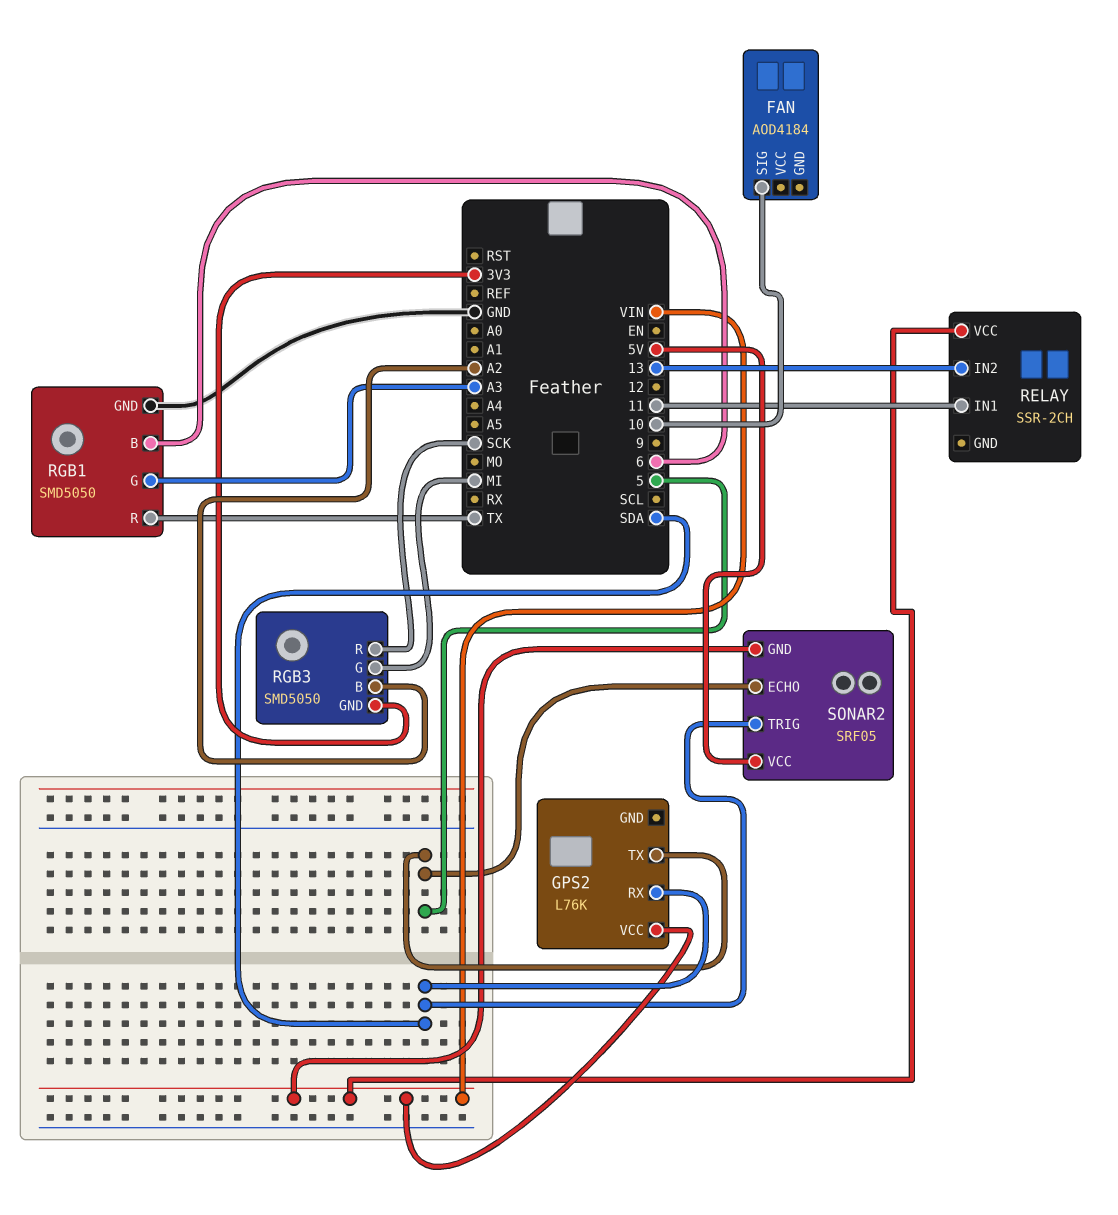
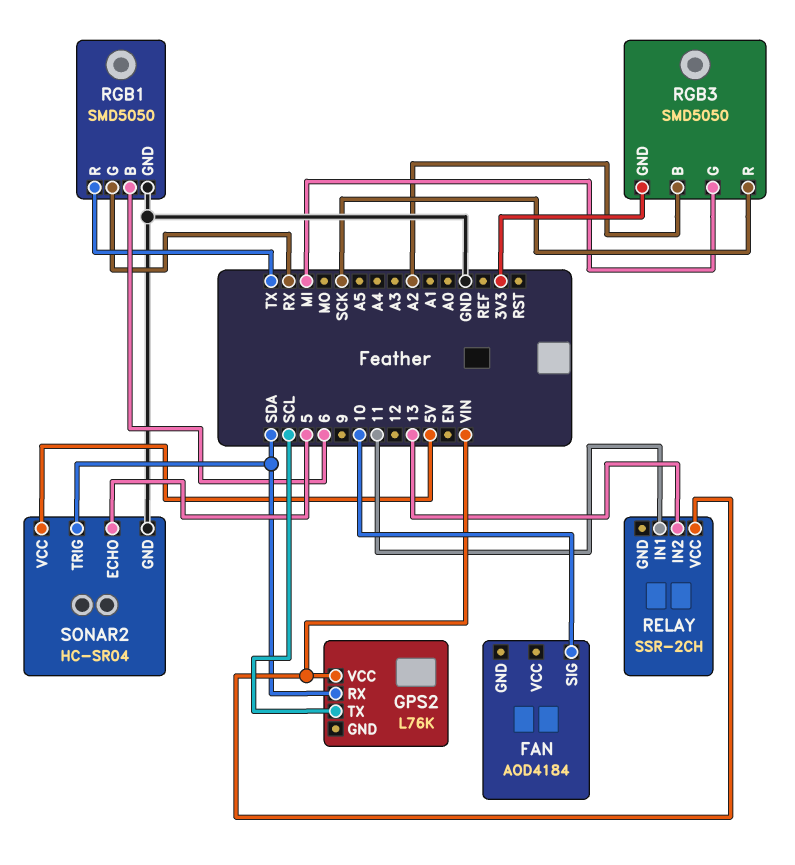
GPS2 pin TX: 5 -> SCL
RGB1 pin G: A3 -> RX
SONAR2: SRF05 -> HC-SR04
SONAR2 pin GND: VIN -> GND

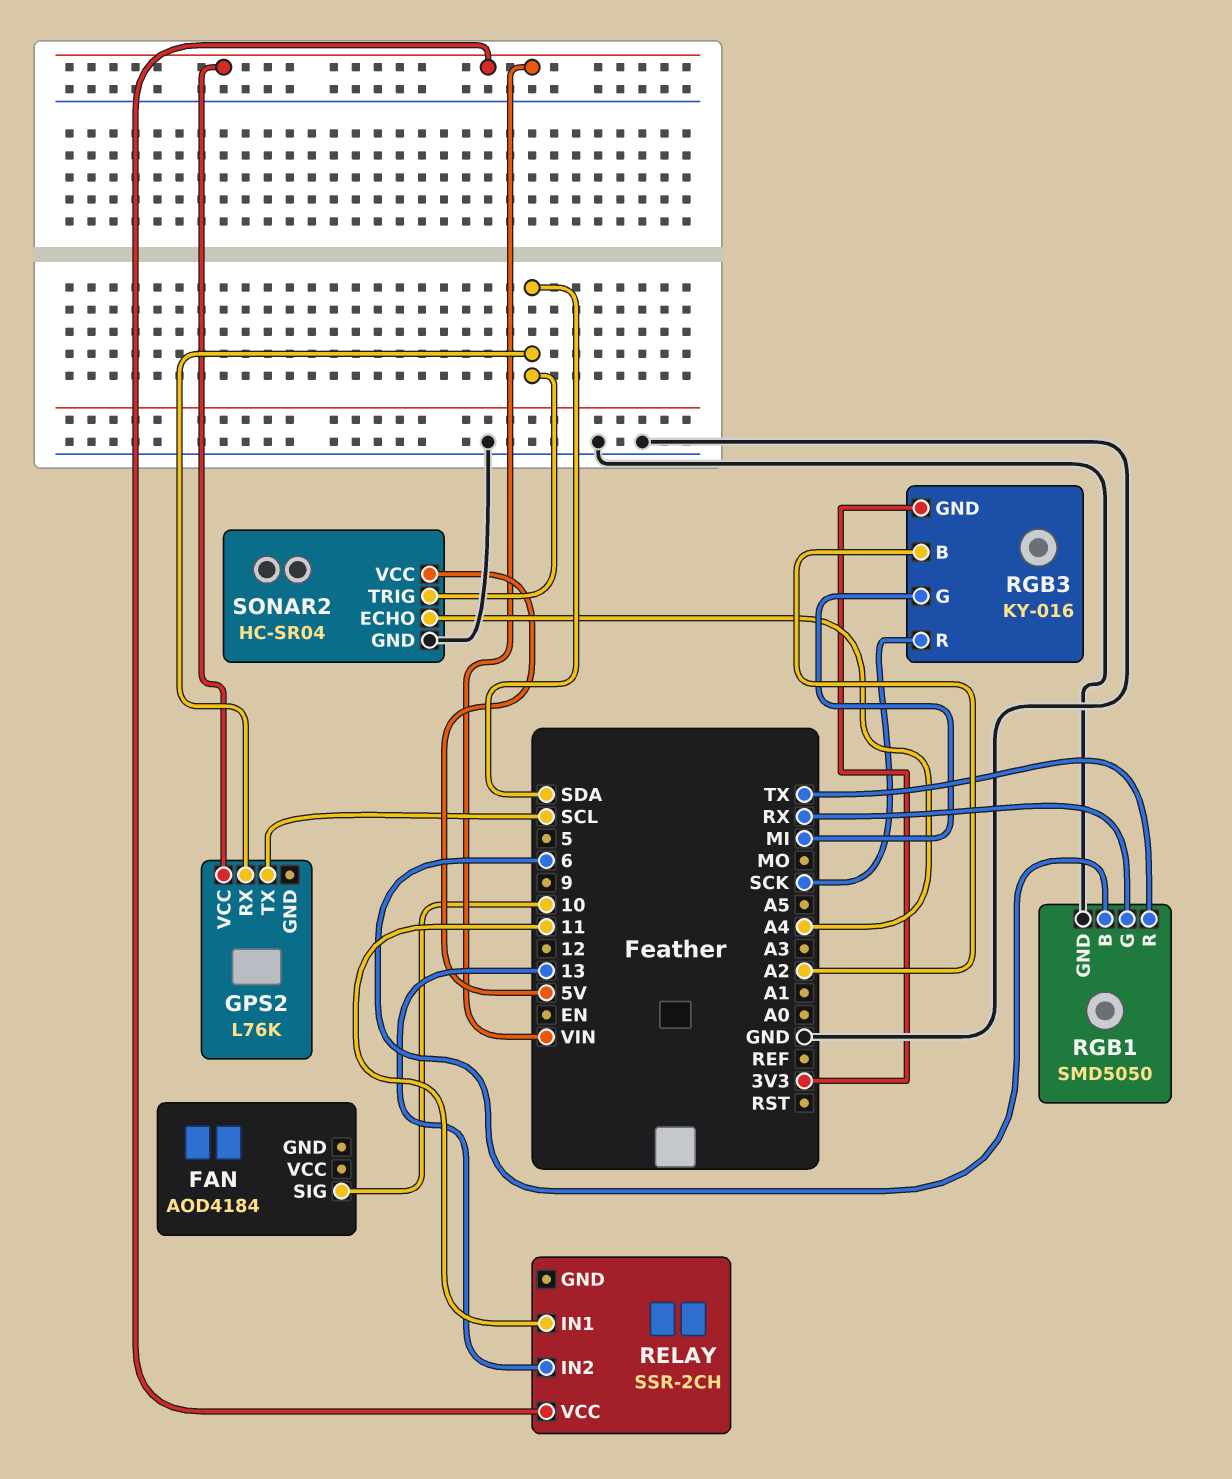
RGB3: SMD5050 -> KY-016
SONAR2 pin ECHO: 5 -> A4

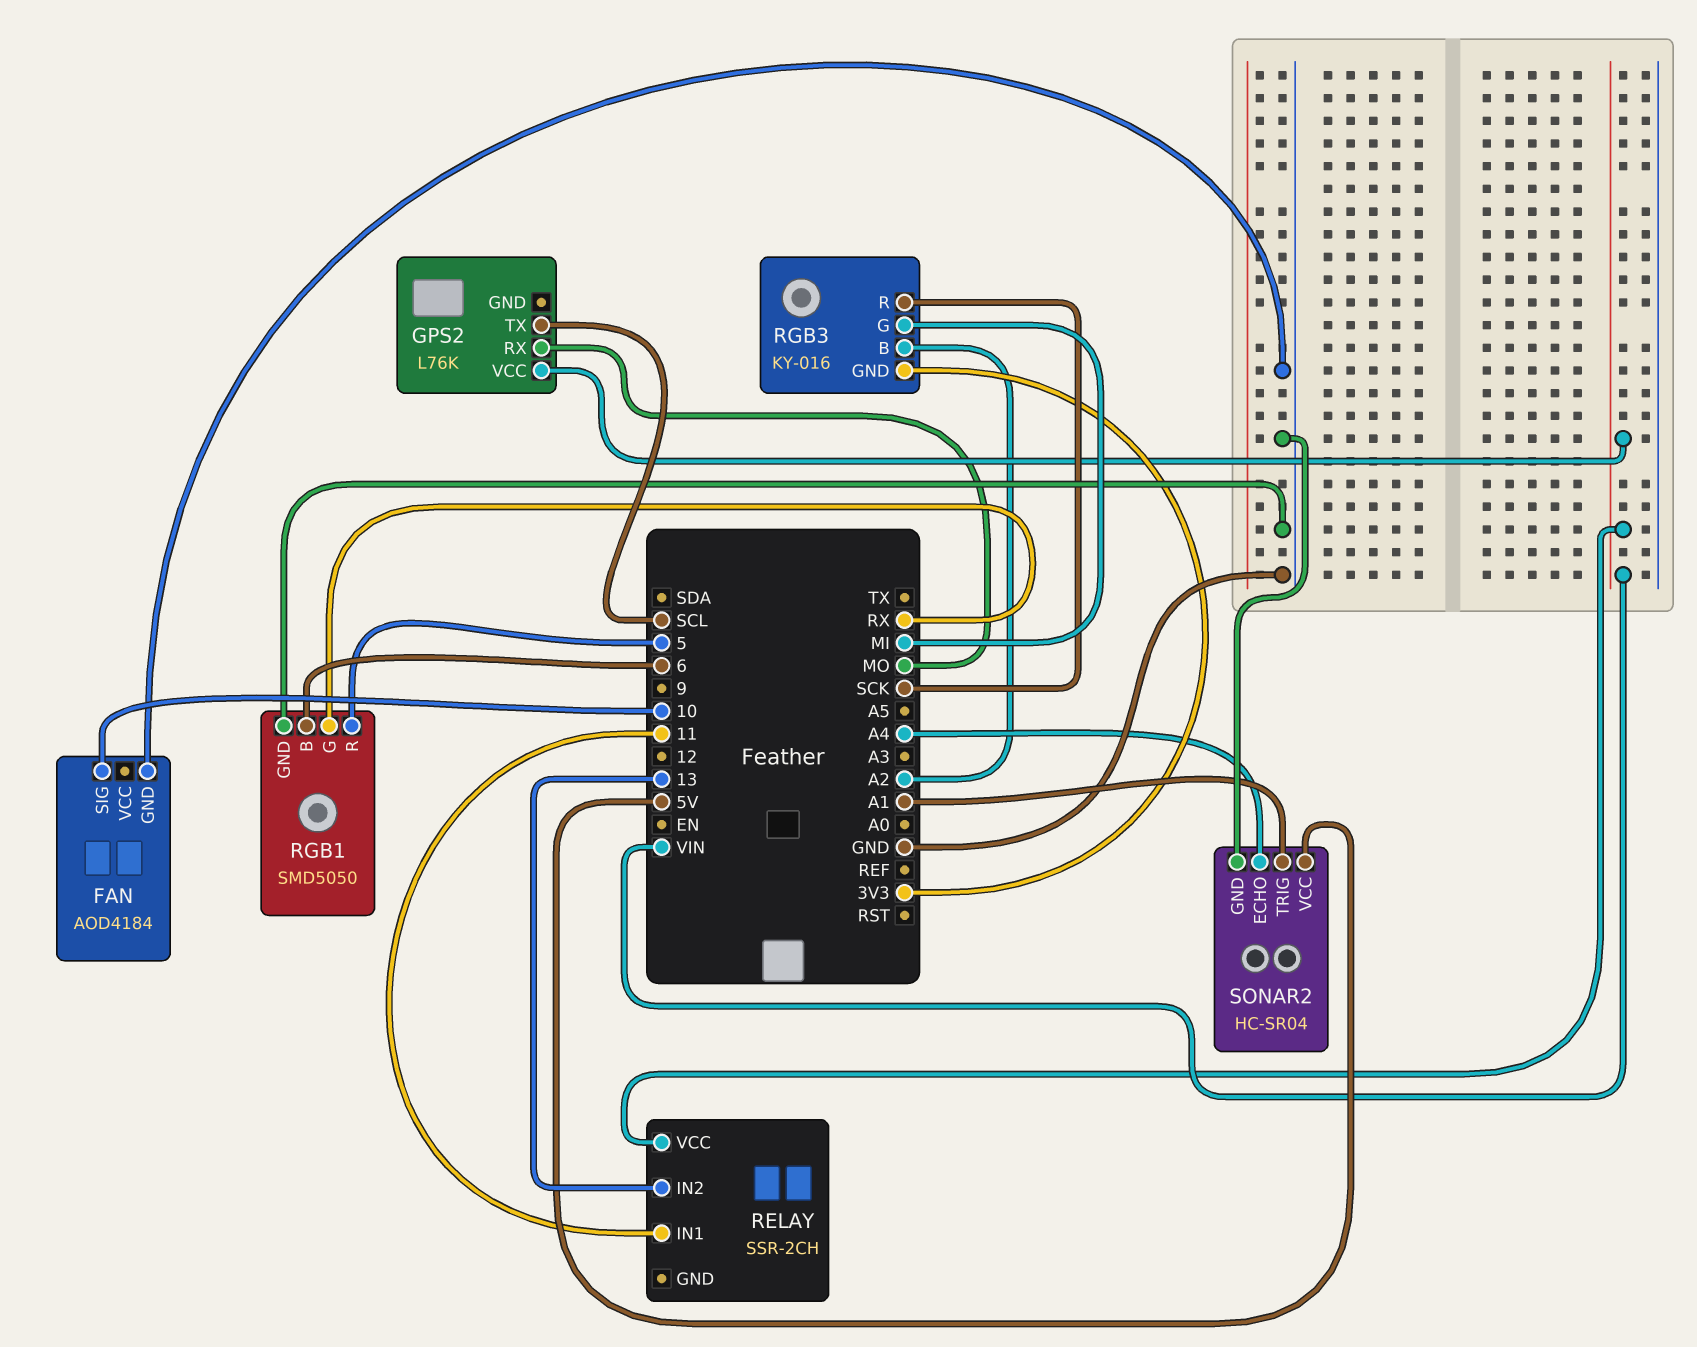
FAN pin GND: none -> GND
GPS2 pin RX: SDA -> MO
RGB1 pin R: TX -> 5
SONAR2 pin TRIG: SDA -> A1

